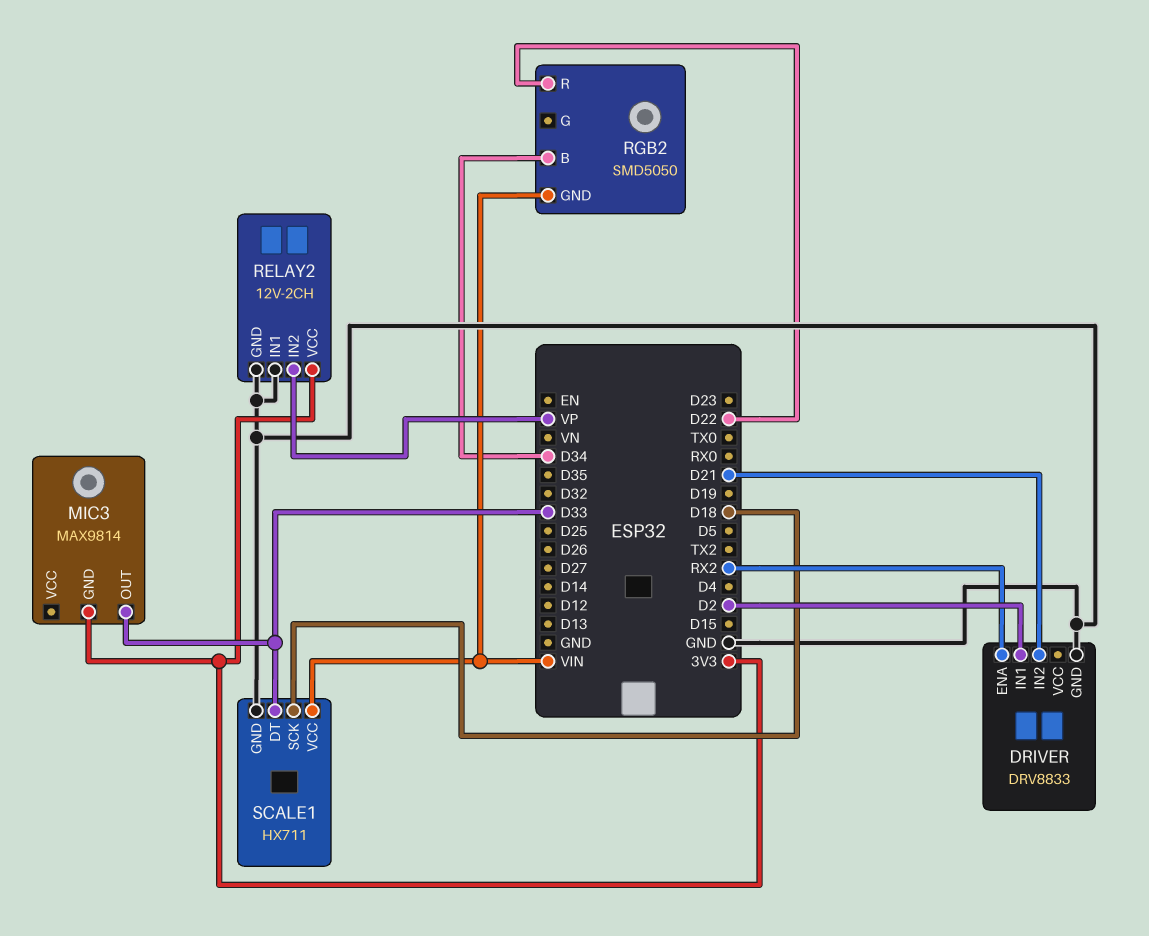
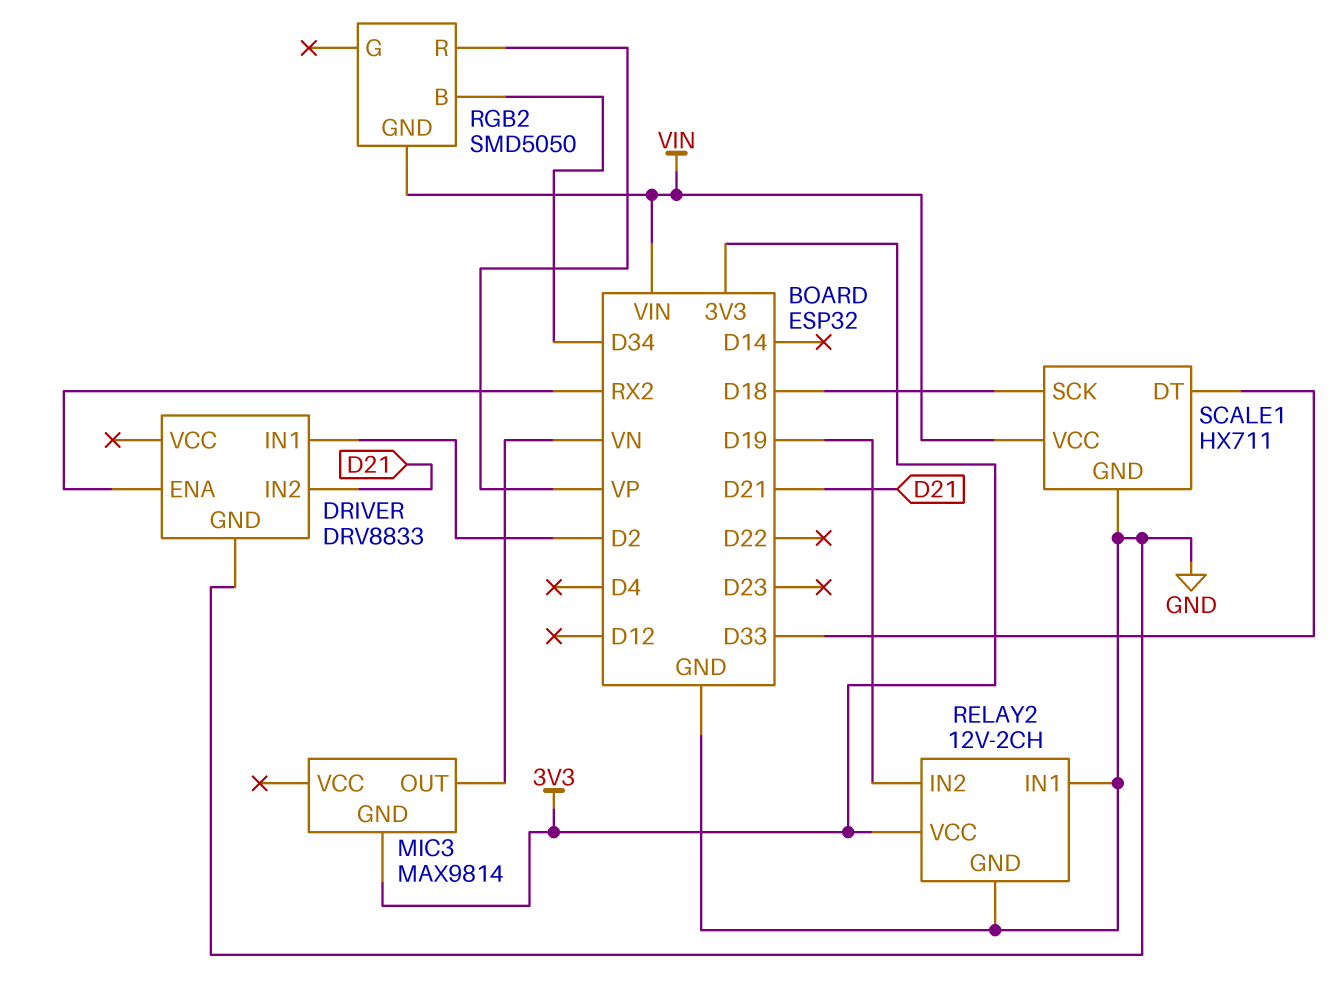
MIC3 pin OUT: D33 -> VN
RELAY2 pin IN2: VP -> D19
RGB2 pin R: D22 -> VP

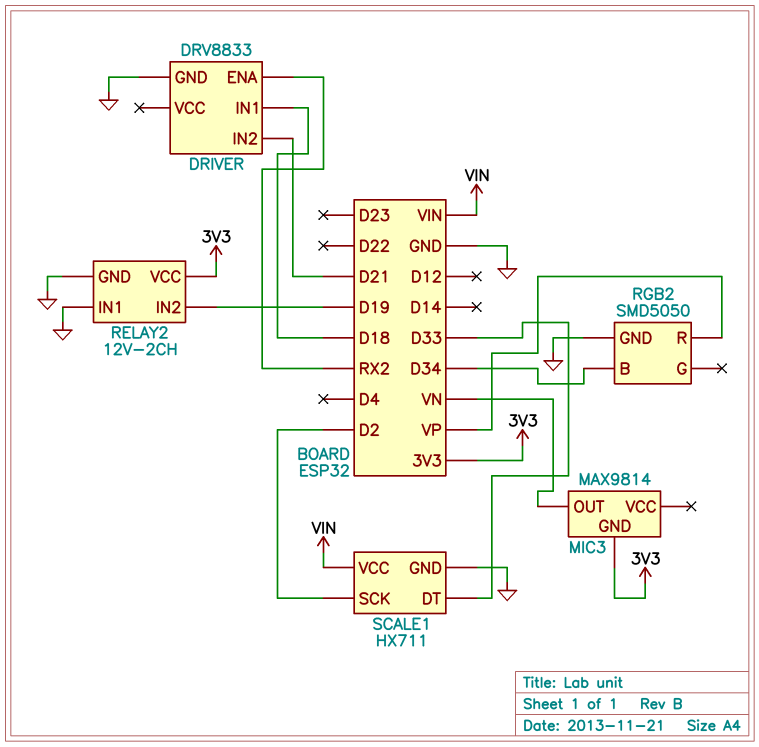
DRIVER pin IN1: D2 -> D18
RGB2 pin GND: VIN -> GND
SCALE1 pin SCK: D18 -> D2

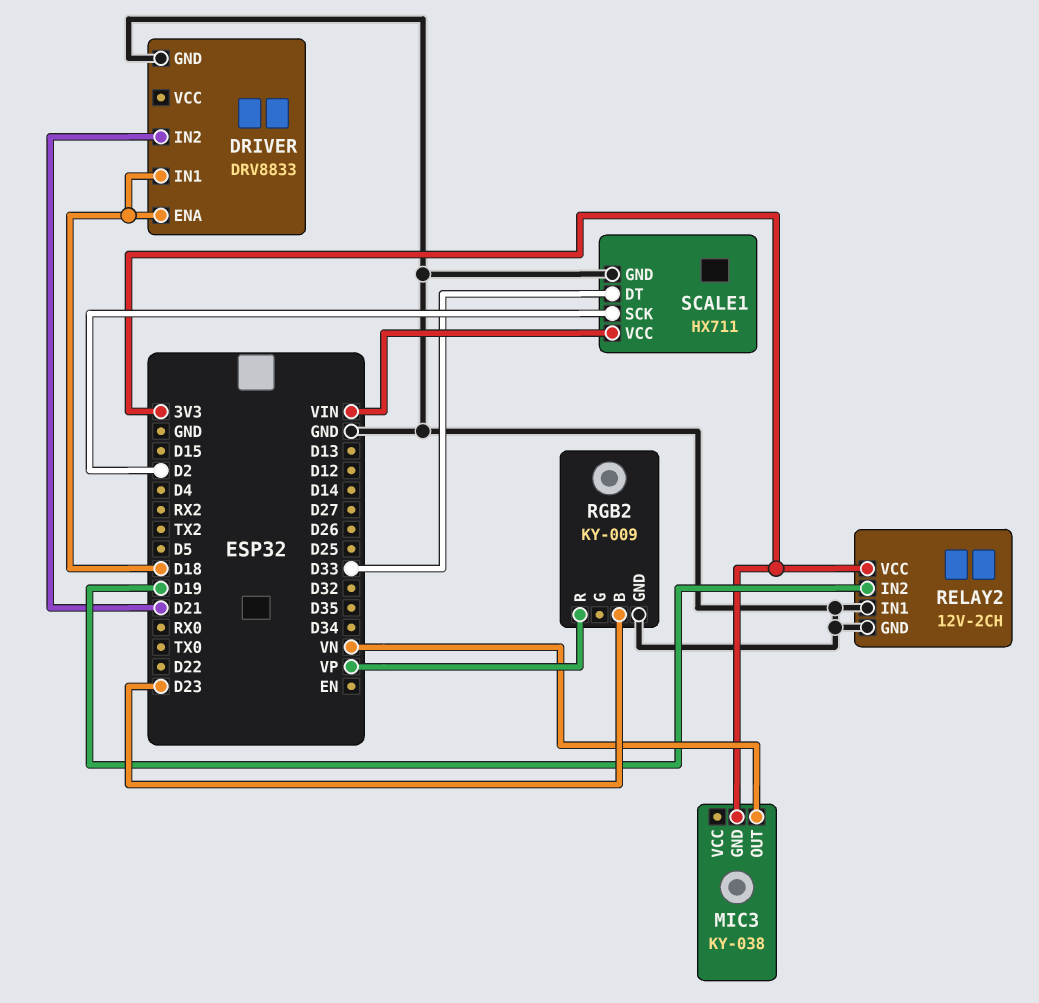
DRIVER pin ENA: RX2 -> D18
MIC3: MAX9814 -> KY-038
RGB2: SMD5050 -> KY-009
RGB2 pin B: D34 -> D23

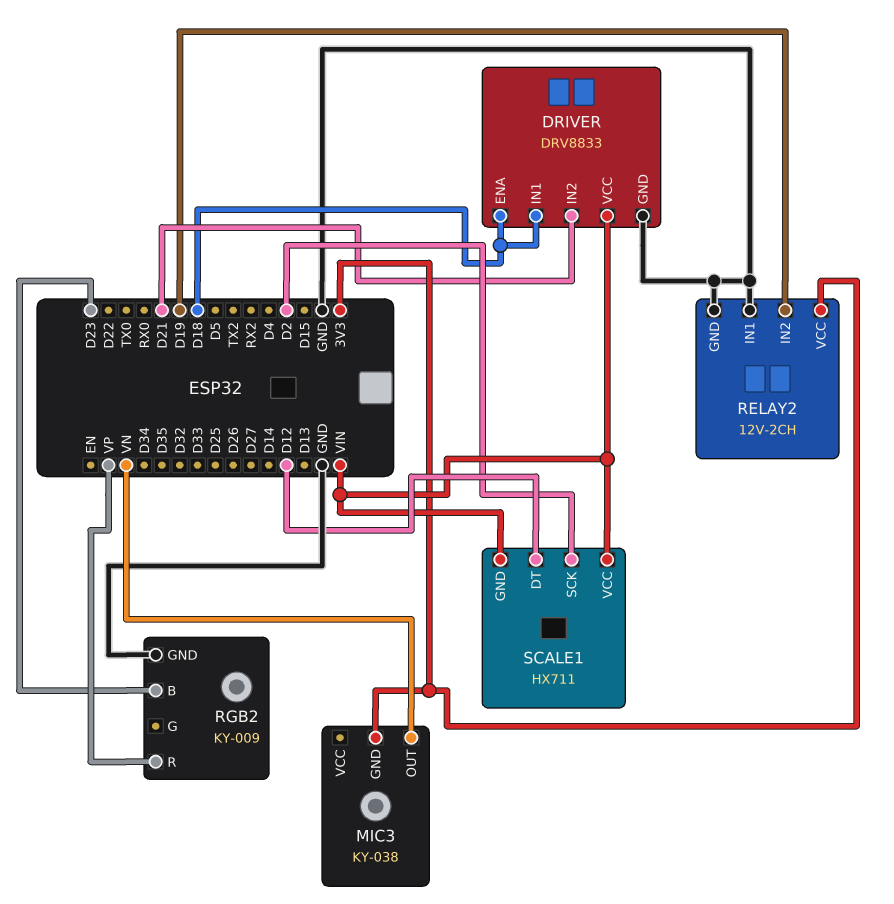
DRIVER pin VCC: none -> VIN
SCALE1 pin DT: D33 -> D12
SCALE1 pin GND: GND -> VIN

